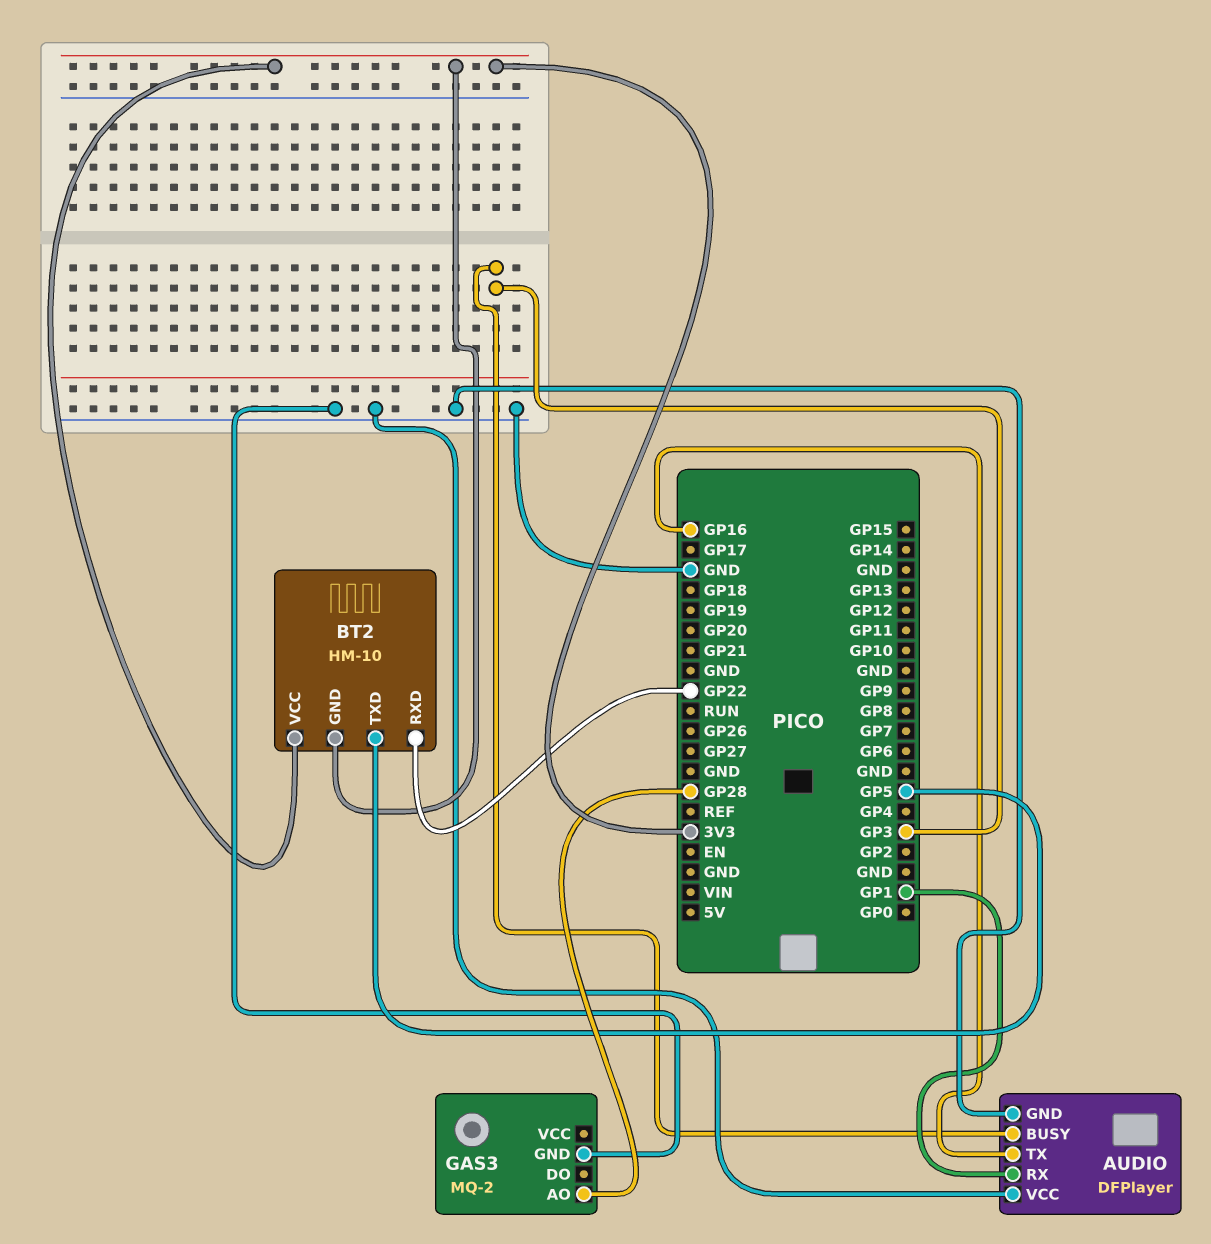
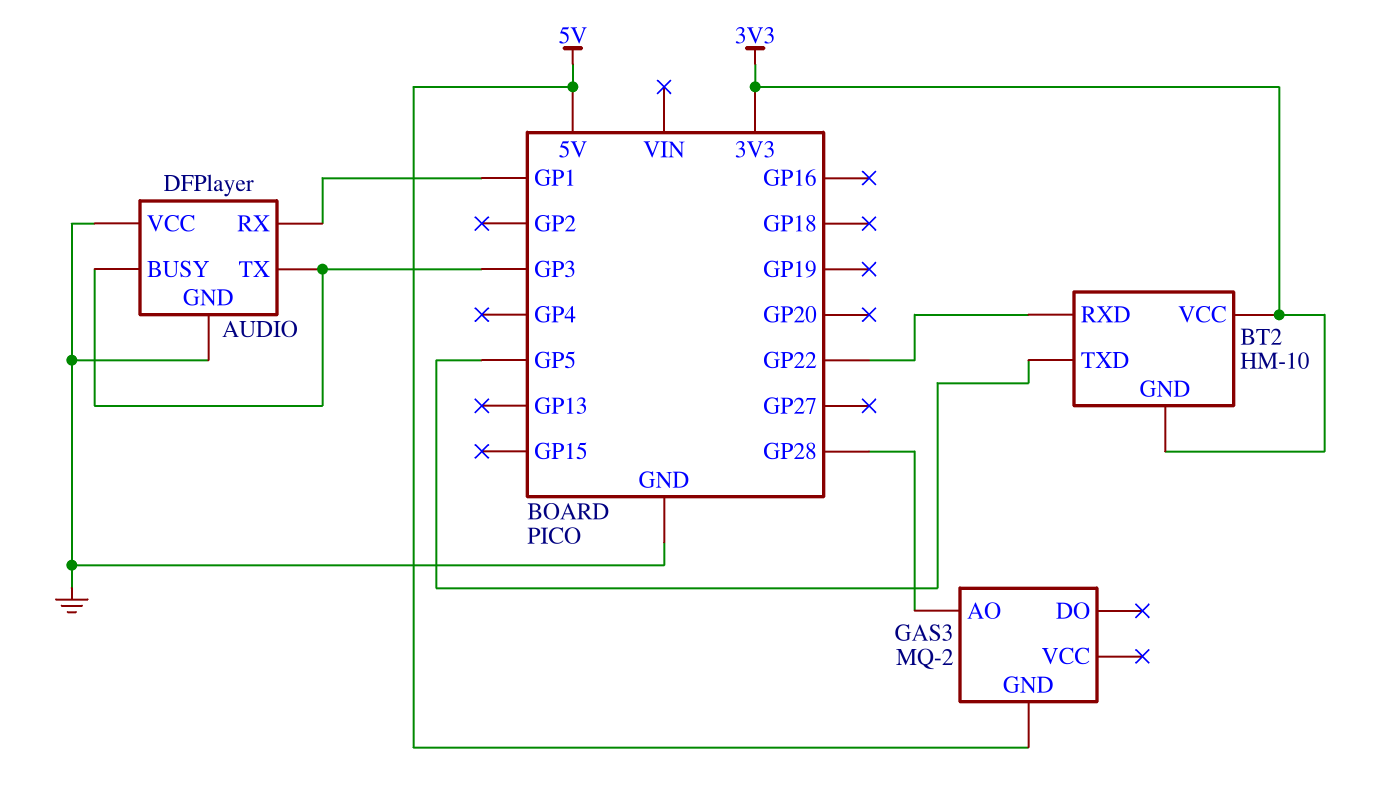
AUDIO pin TX: GP16 -> GP3
GAS3 pin GND: GND -> 5V

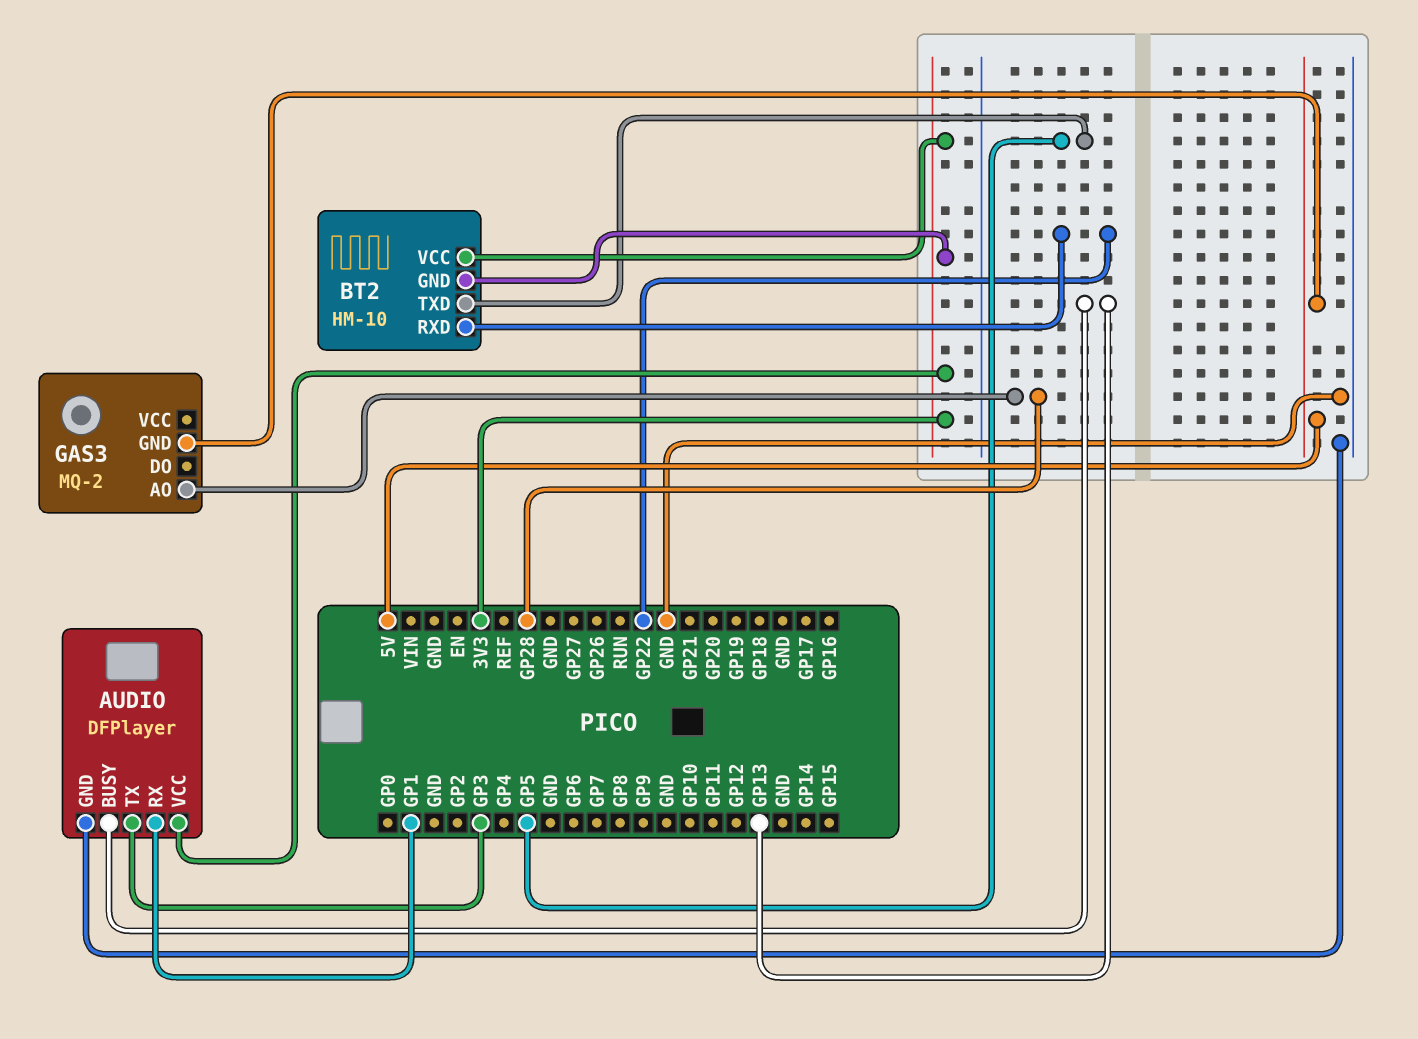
AUDIO pin BUSY: GP3 -> GP13
AUDIO pin VCC: GND -> 3V3

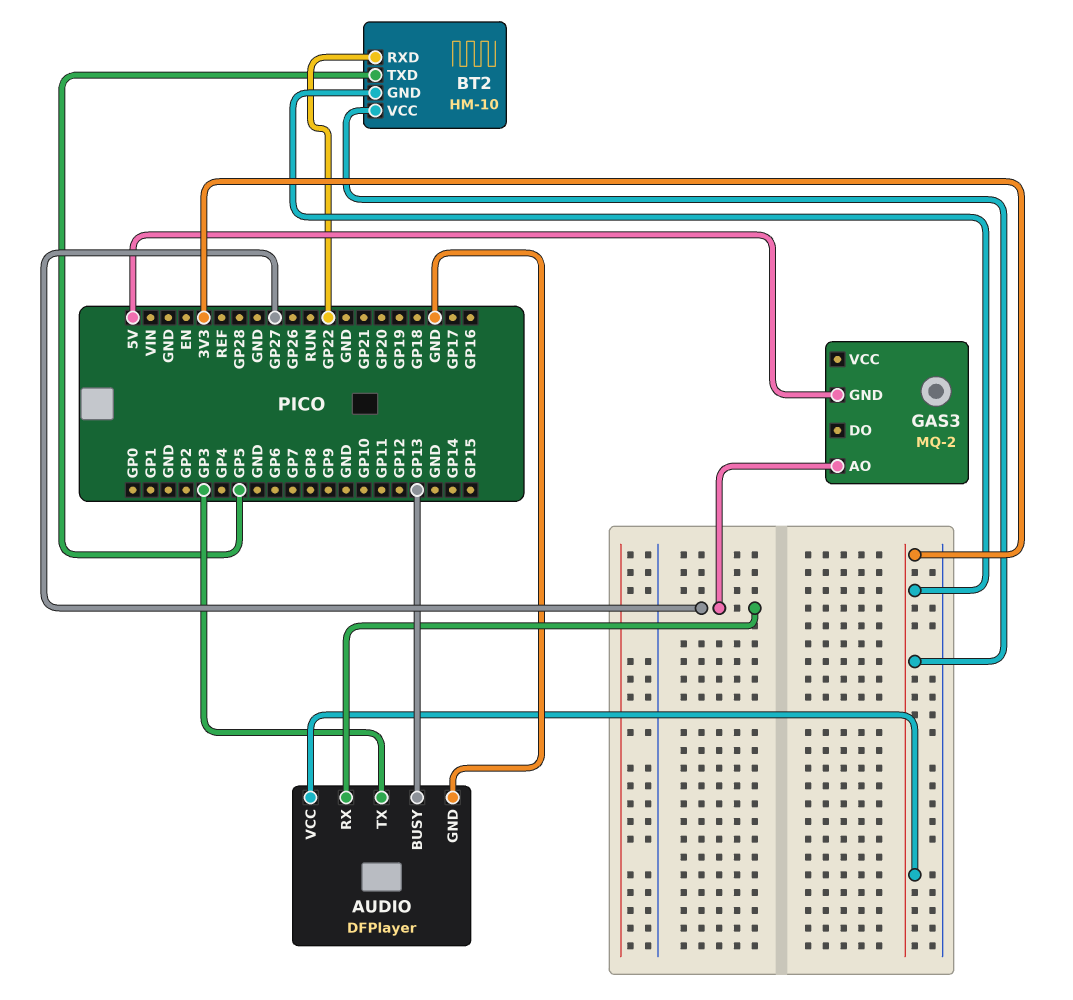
AUDIO pin RX: GP1 -> GP27
GAS3 pin AO: GP28 -> GP27

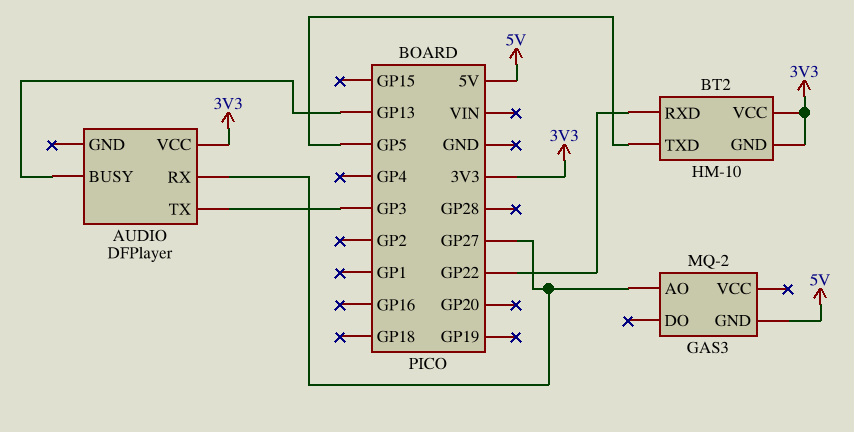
AUDIO pin GND: GND -> none

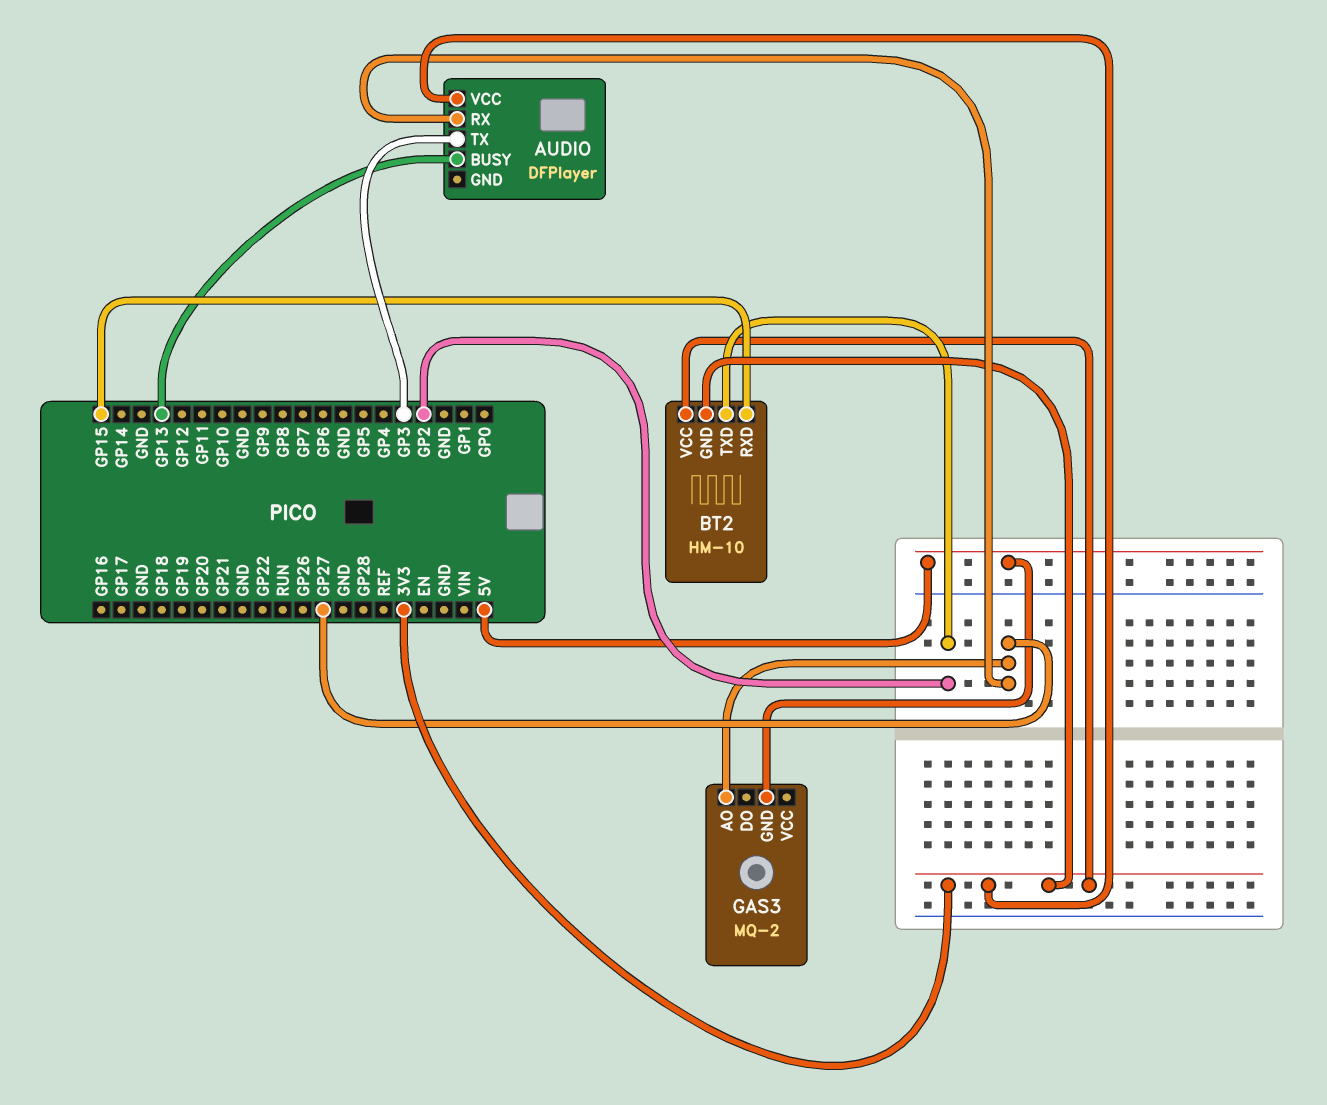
BT2 pin RXD: GP22 -> GP15
BT2 pin TXD: GP5 -> GP2

